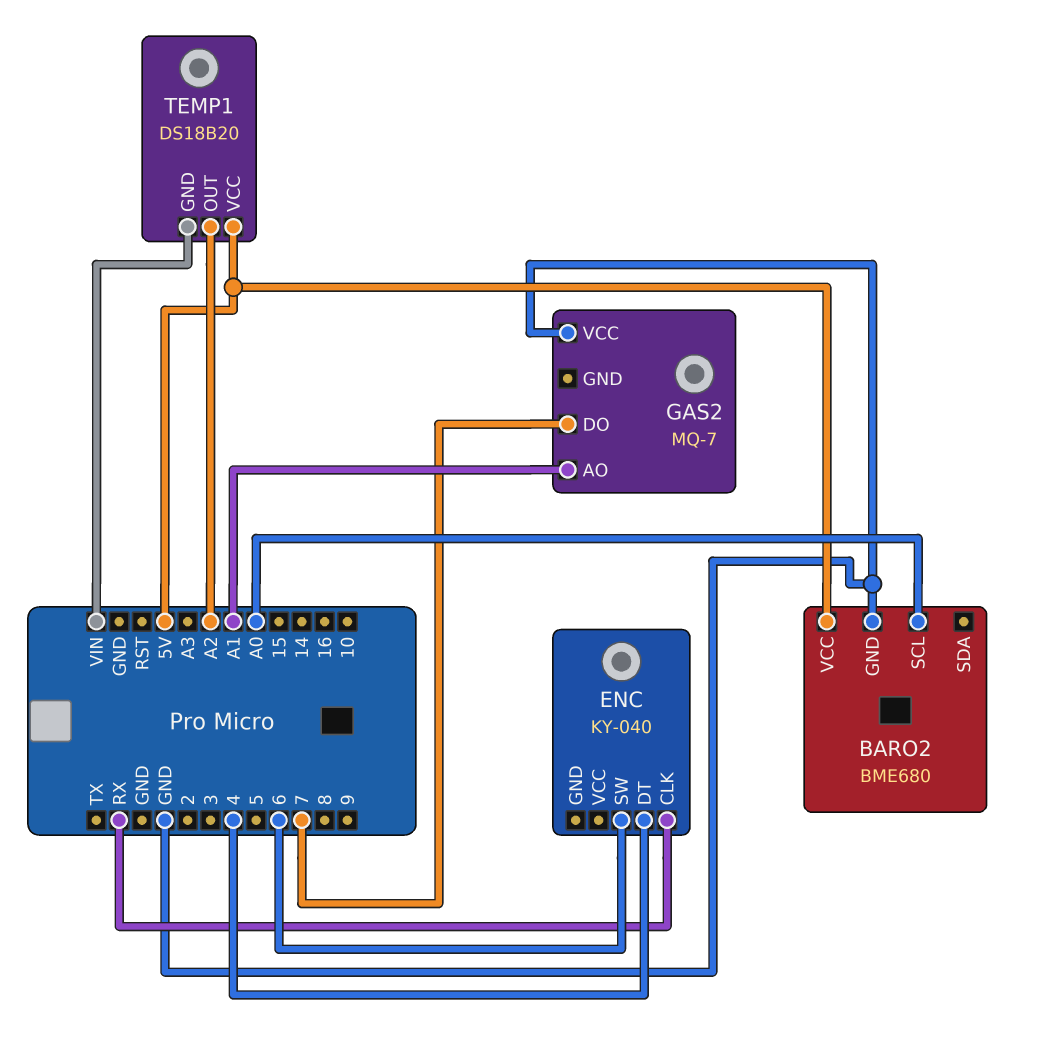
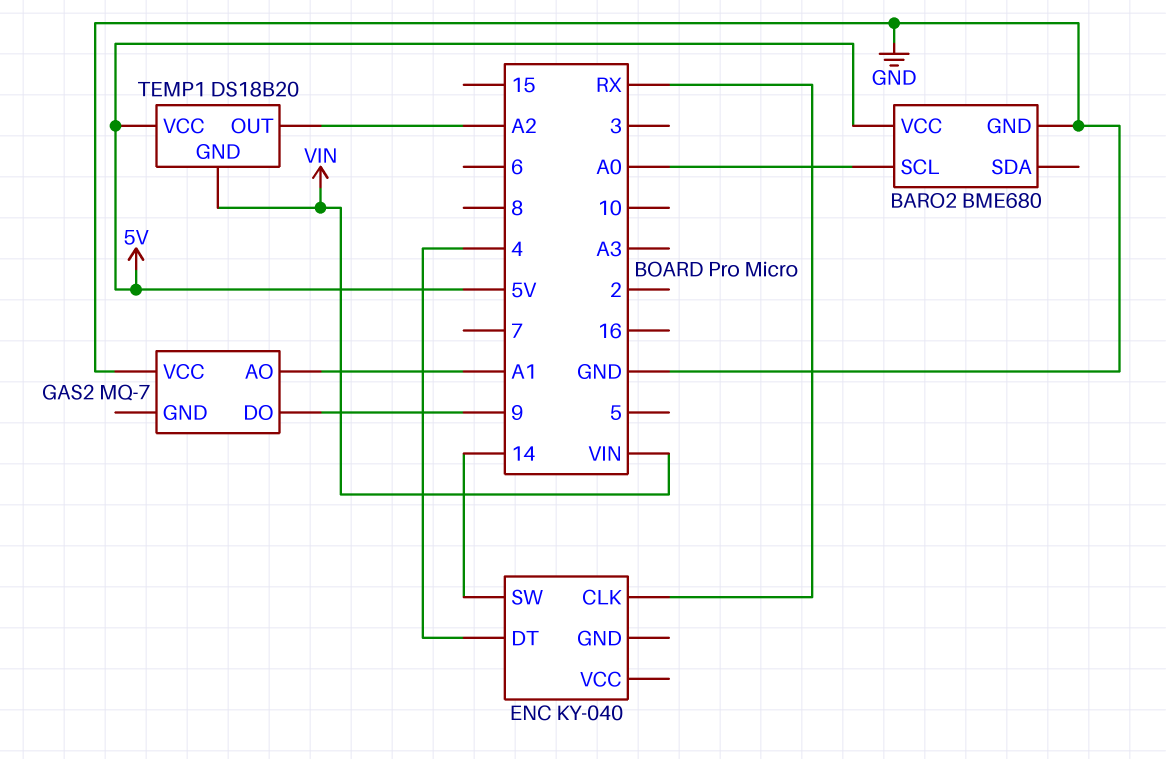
ENC pin SW: 6 -> 14
GAS2 pin DO: 7 -> 9

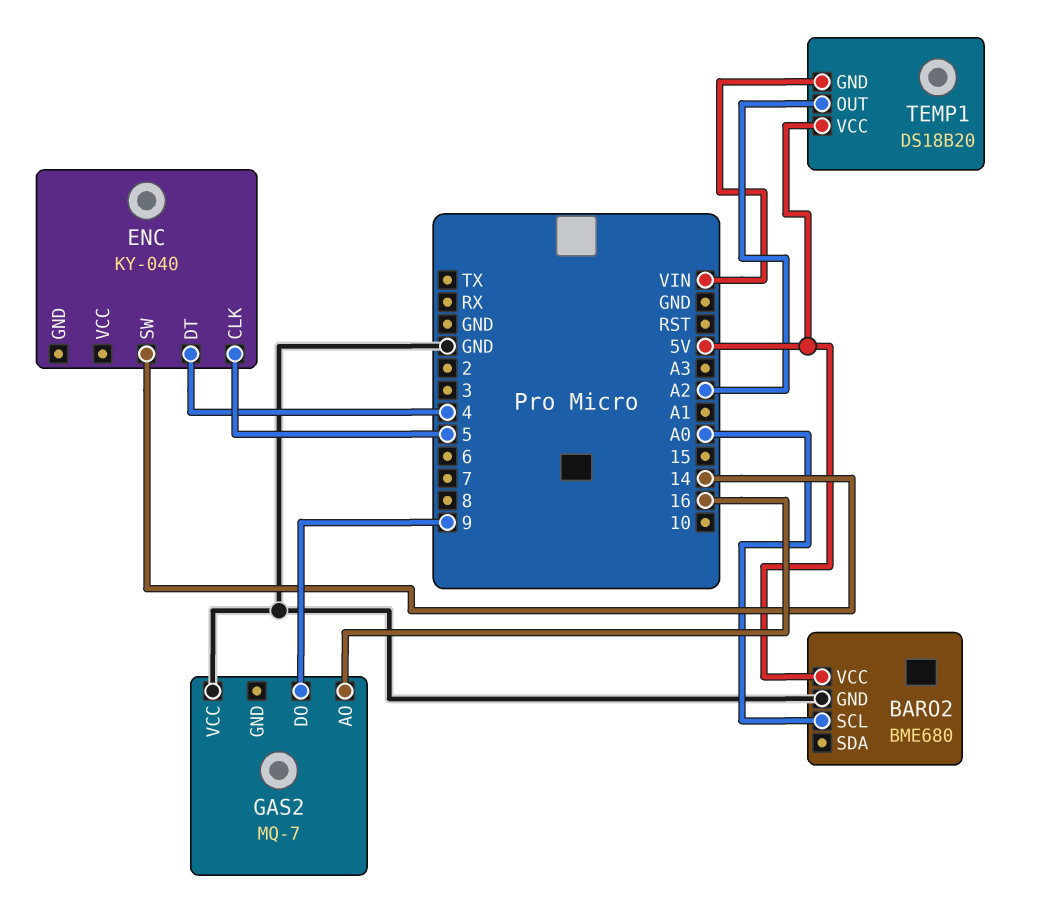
ENC pin CLK: RX -> 5
GAS2 pin AO: A1 -> 16

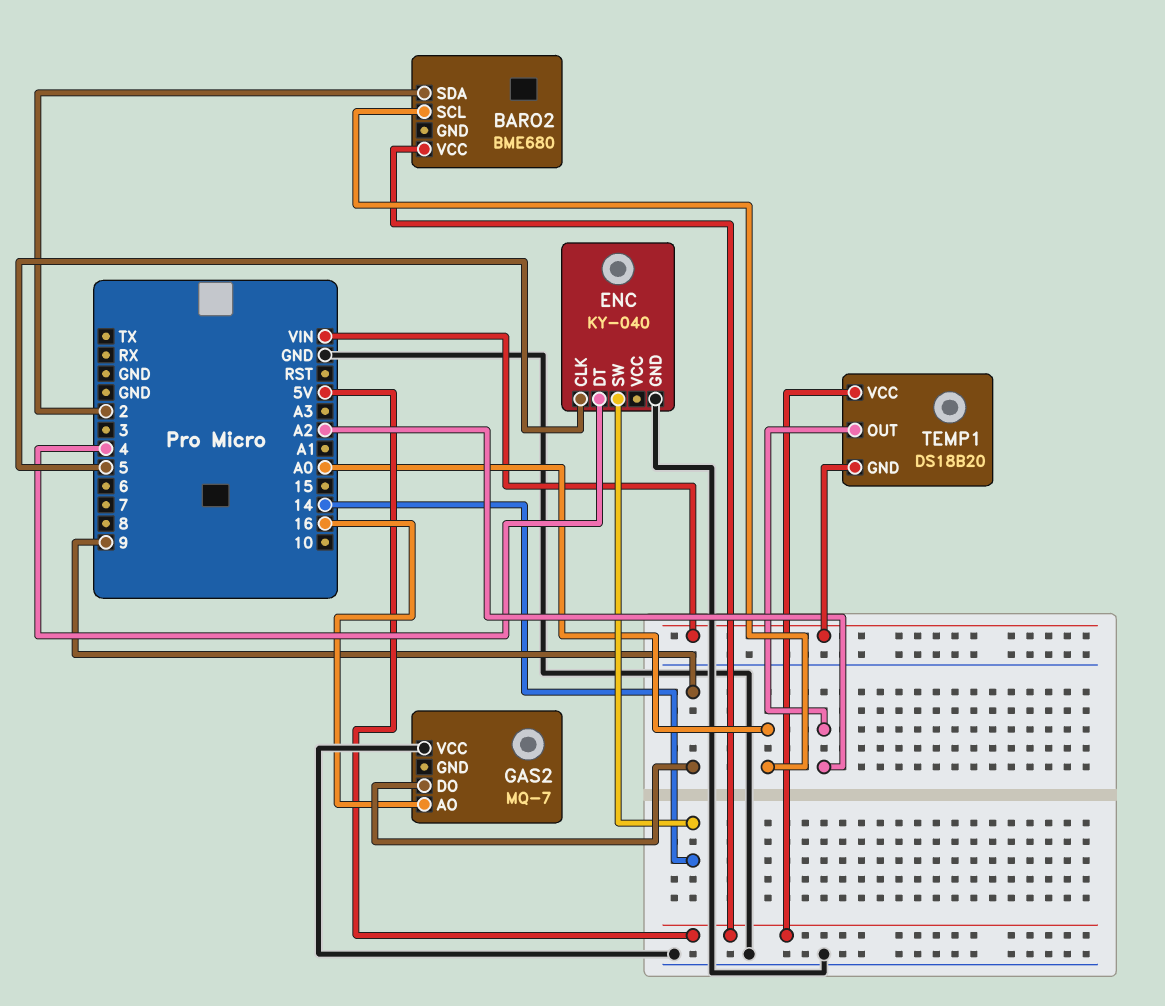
BARO2 pin GND: GND -> none
BARO2 pin SDA: none -> 2
ENC pin GND: none -> GND

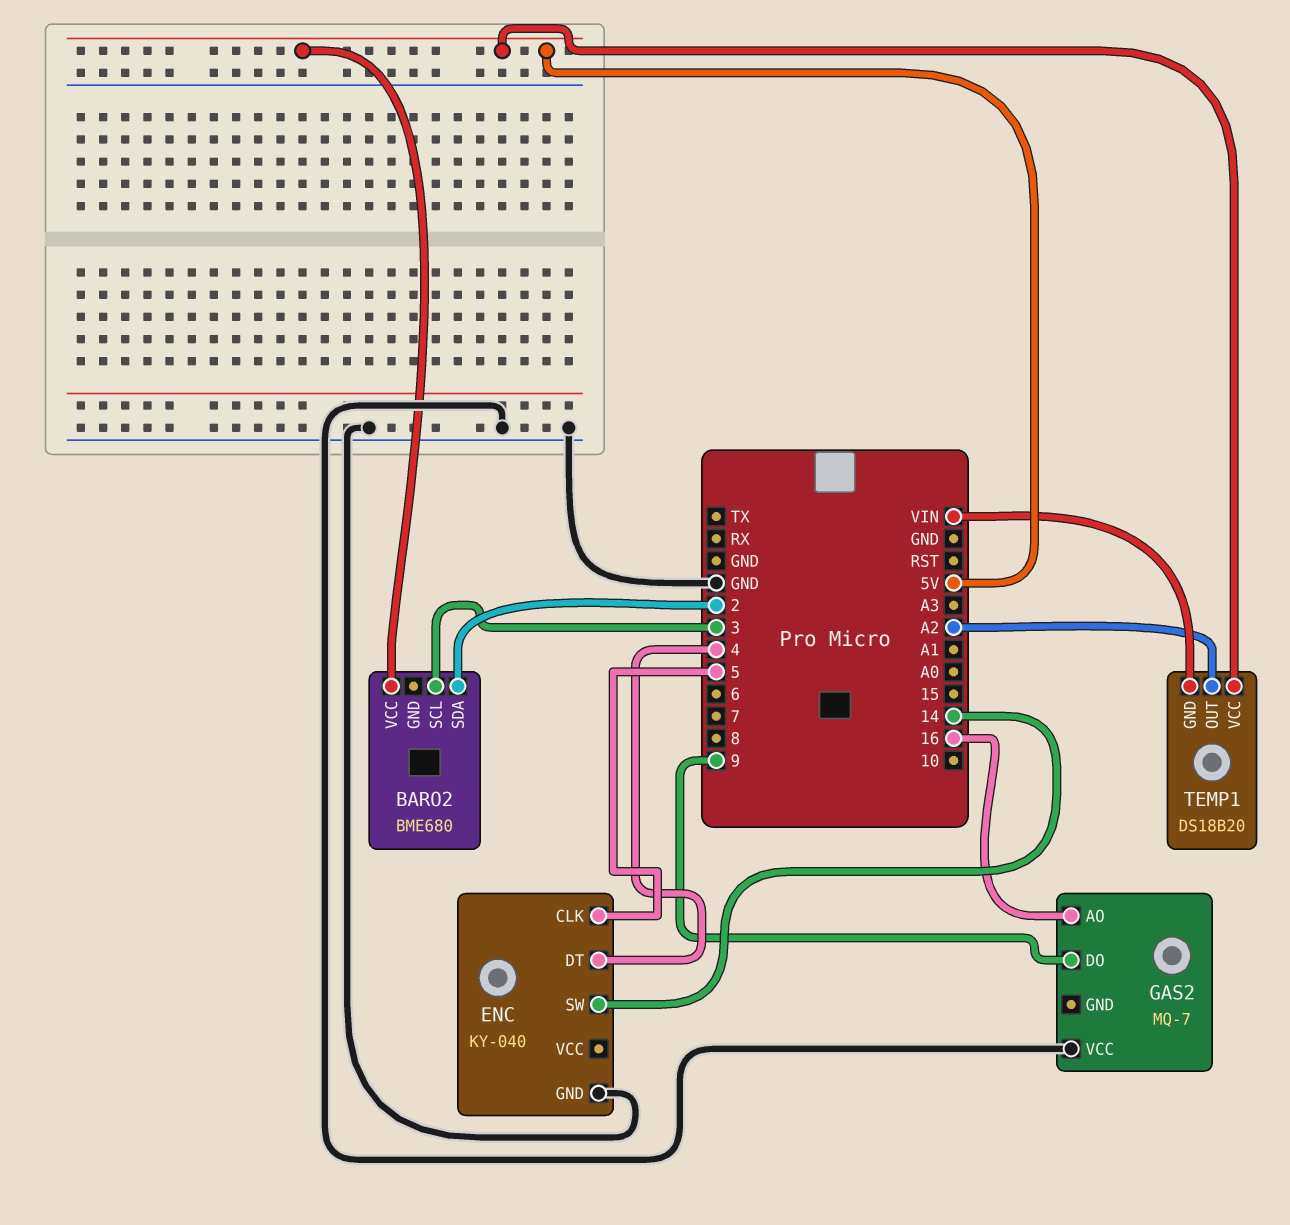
BARO2 pin SCL: A0 -> 3

